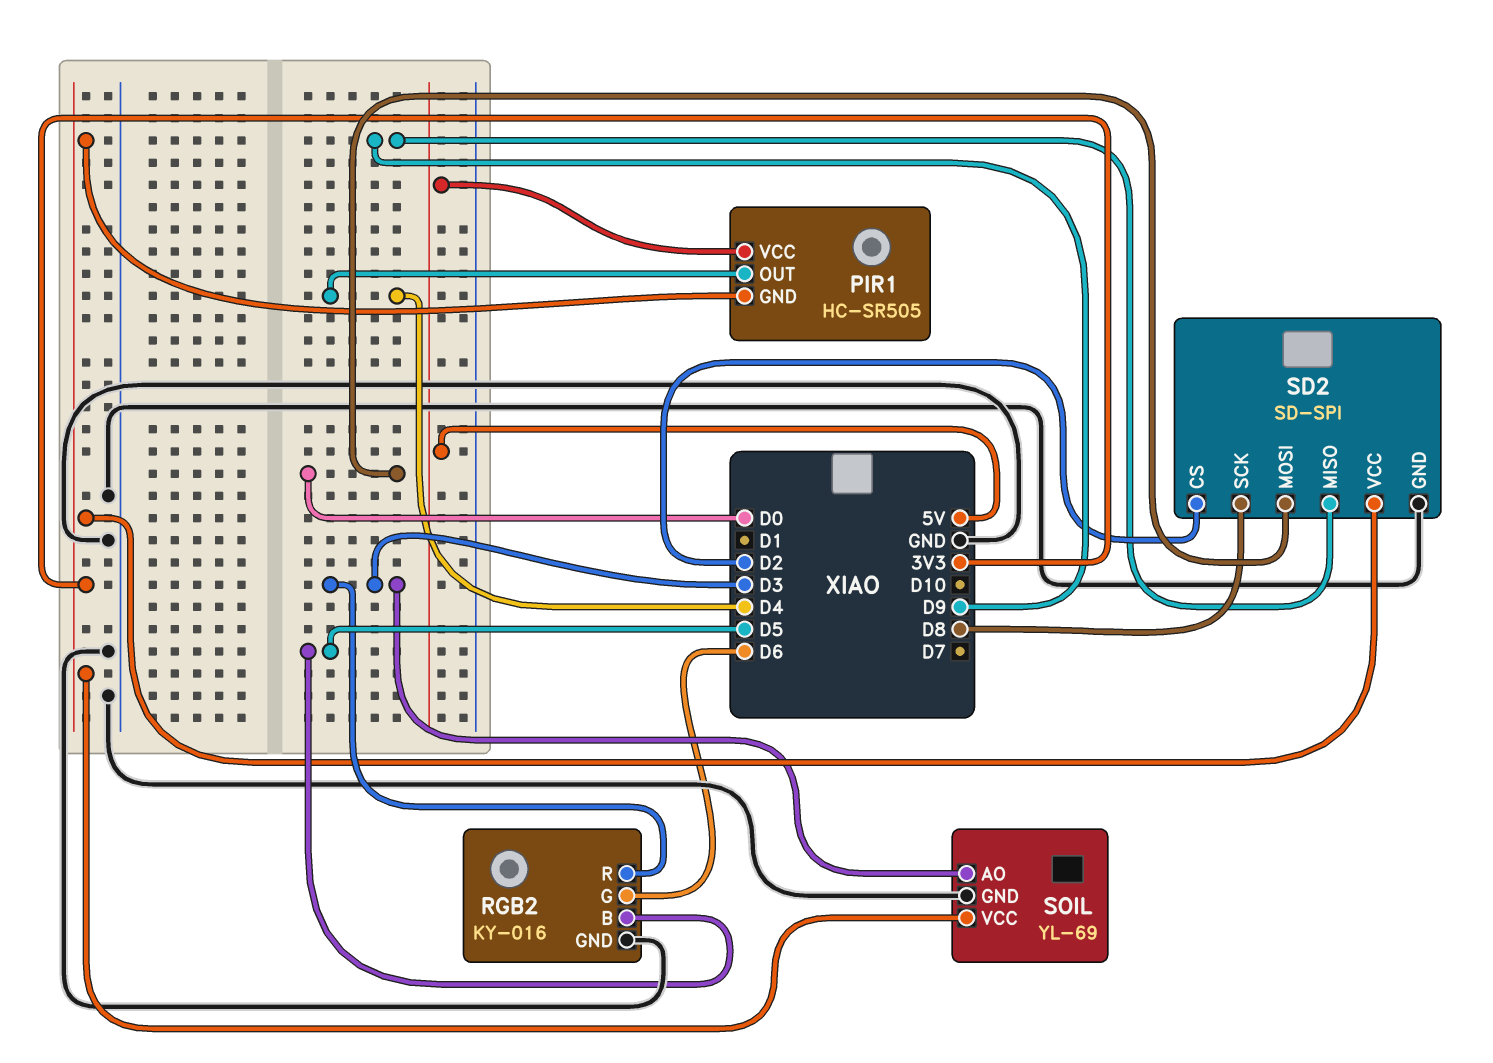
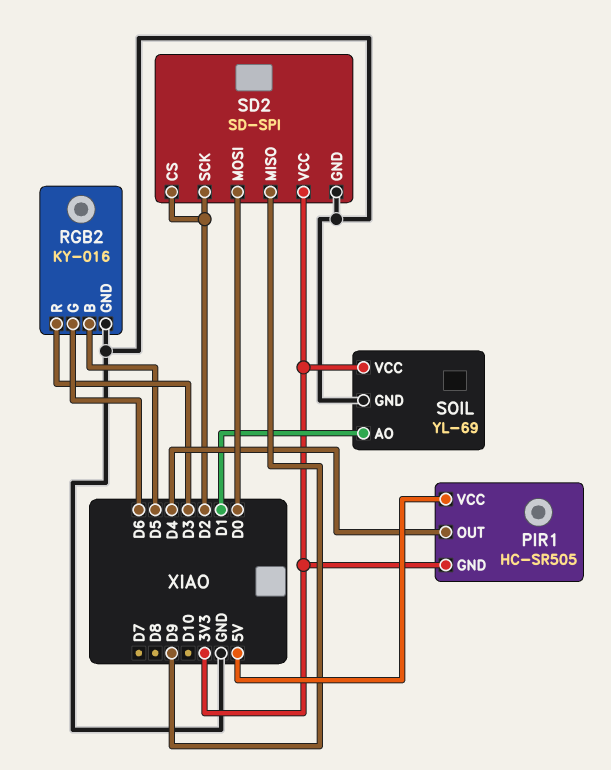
SD2 pin SCK: D8 -> D2
SOIL pin AO: D3 -> D1

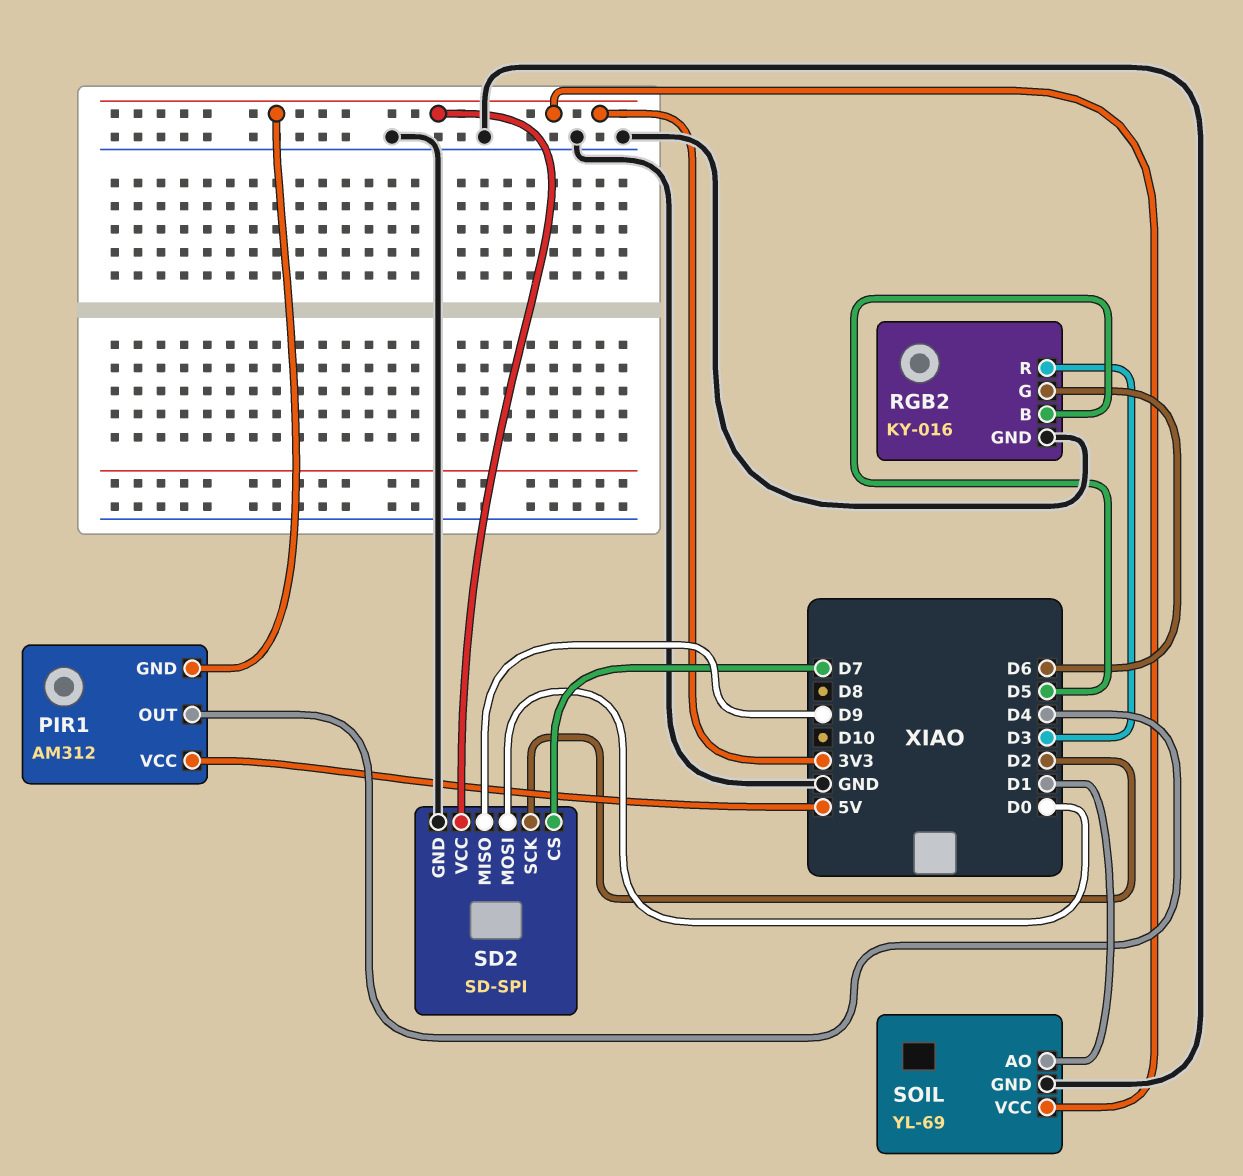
PIR1: HC-SR505 -> AM312
SD2 pin CS: D2 -> D7

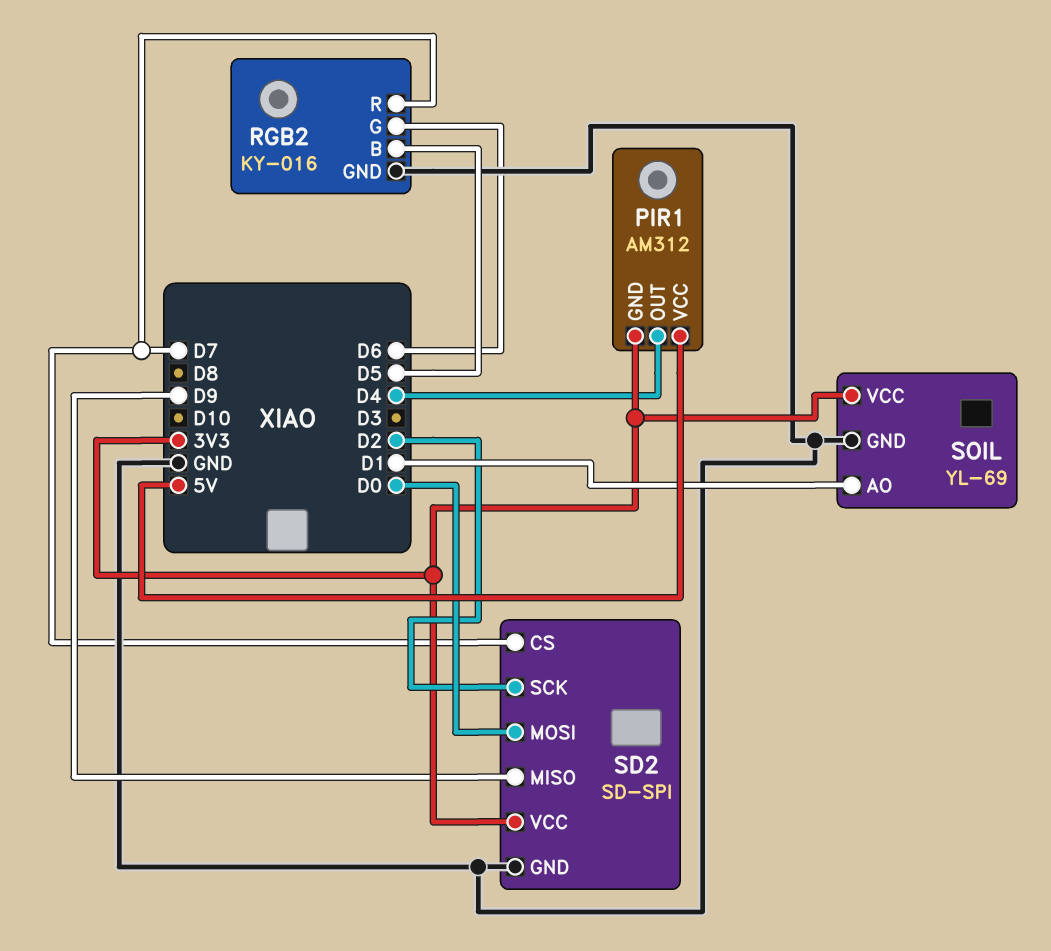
RGB2 pin R: D3 -> D7

